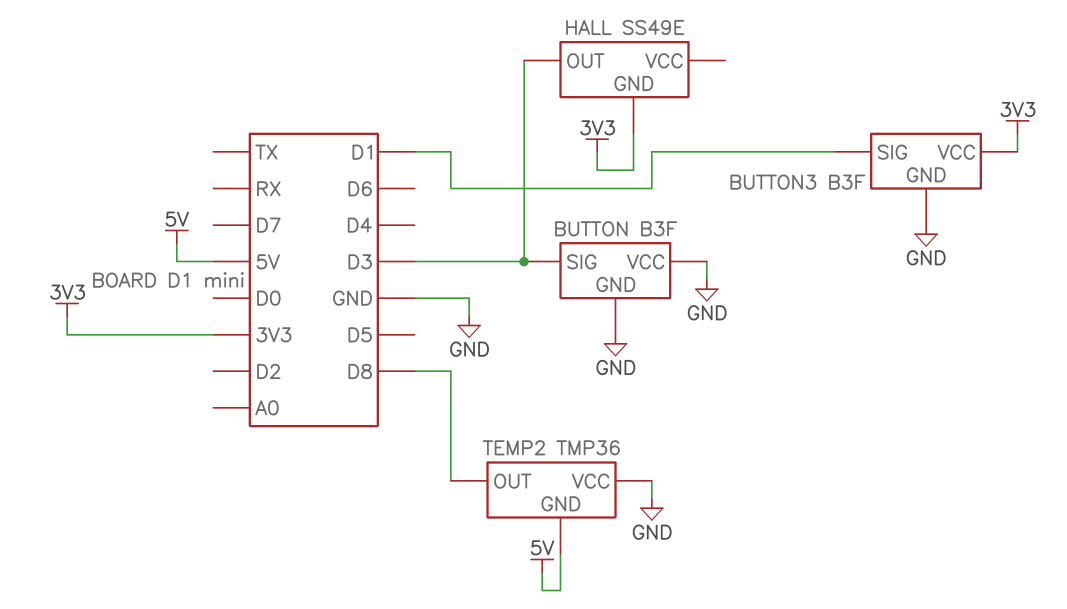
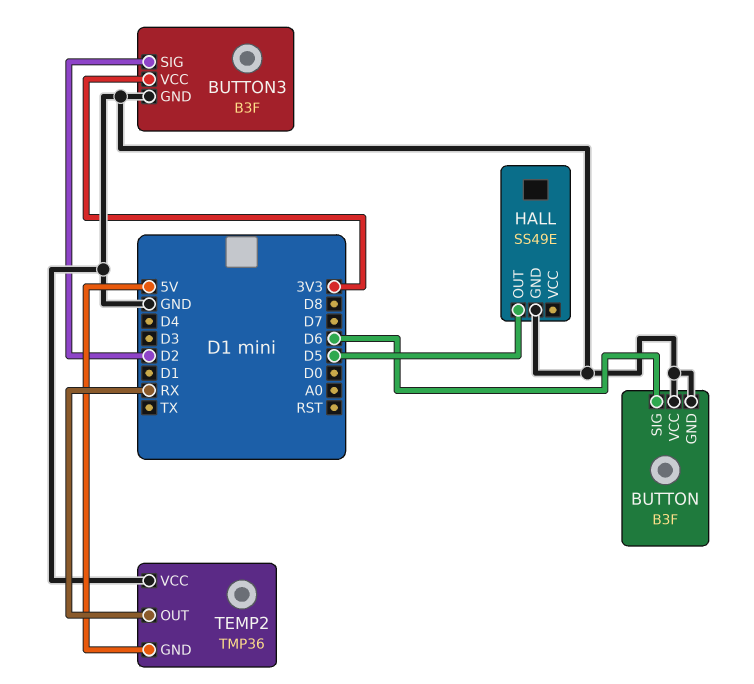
BUTTON pin SIG: D3 -> D6
BUTTON3 pin SIG: D1 -> D2
HALL pin GND: 3V3 -> GND
HALL pin OUT: D3 -> D5
TEMP2 pin OUT: D8 -> RX

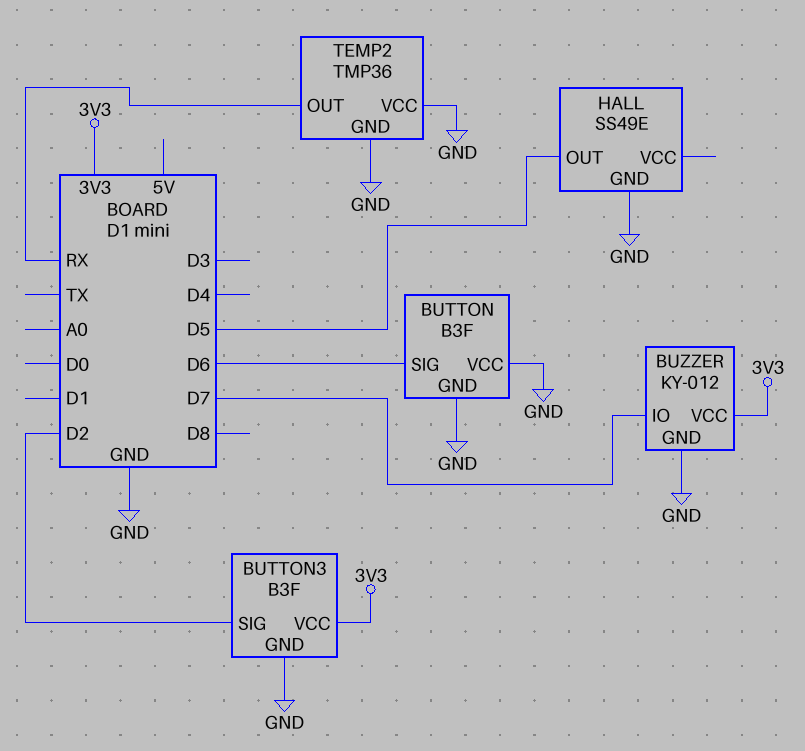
BUZZER: none -> KY-012
BUZZER pin GND: none -> GND
BUZZER pin IO: none -> D7
BUZZER pin VCC: none -> 3V3
TEMP2 pin GND: 5V -> GND

